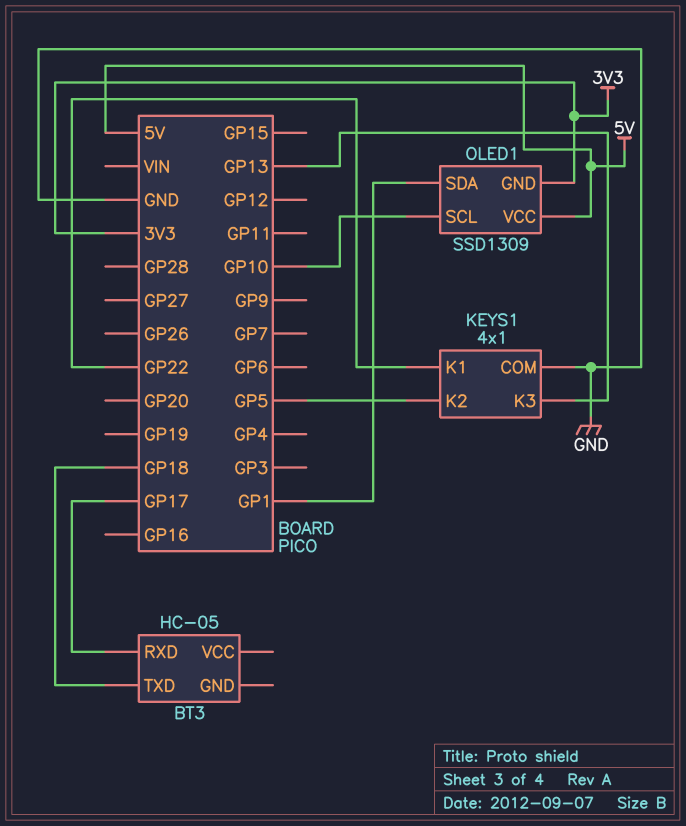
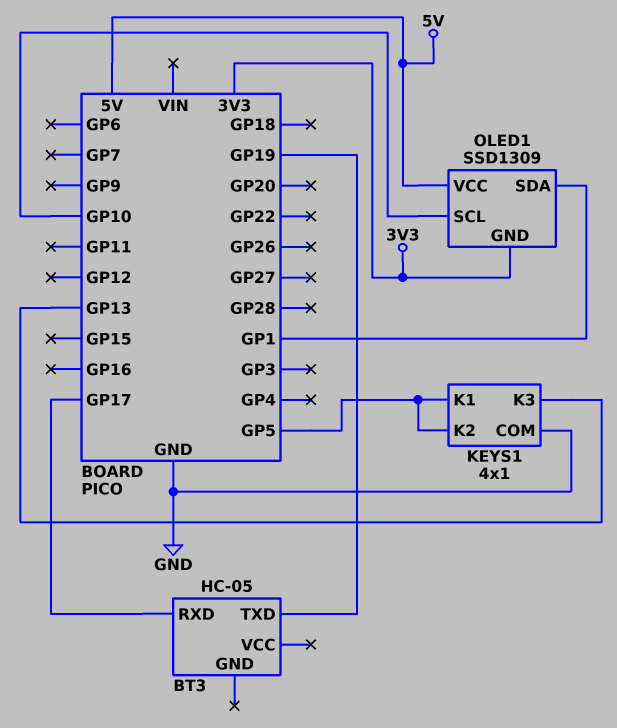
BT3 pin TXD: GP18 -> GP19
KEYS1 pin K1: GP22 -> GP5

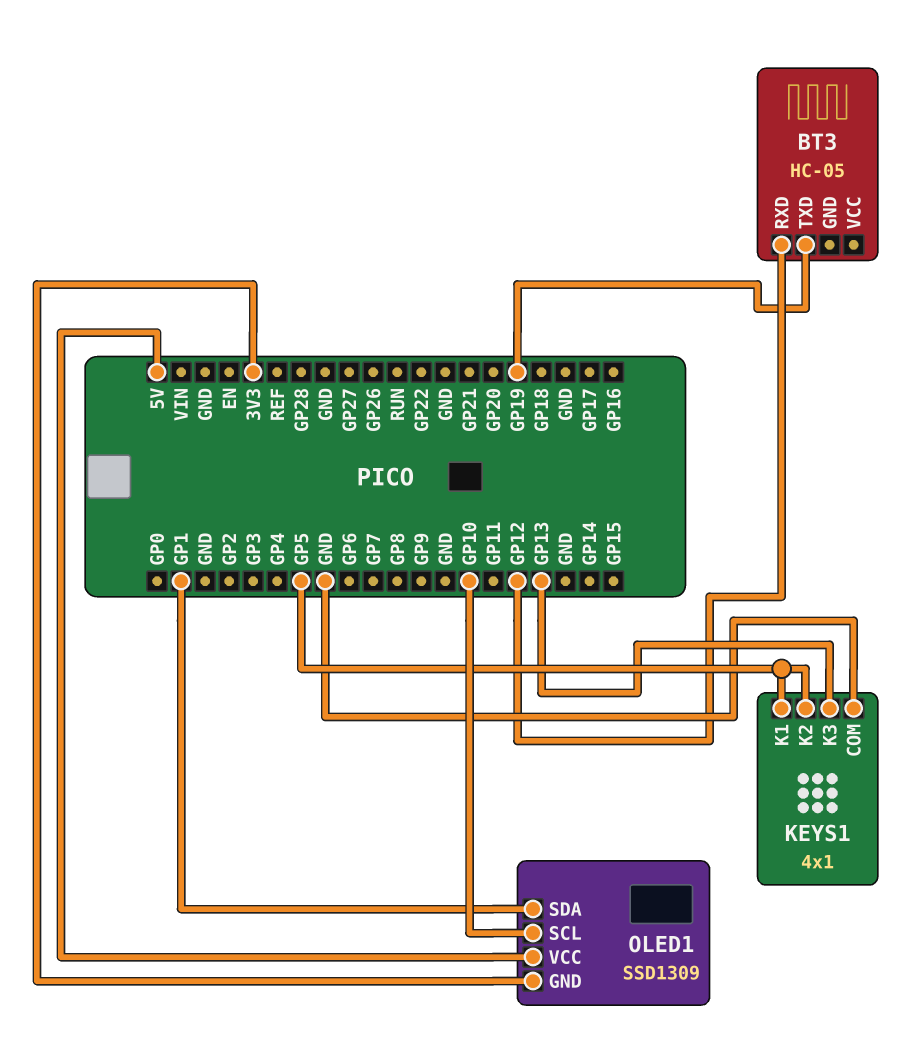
BT3 pin RXD: GP17 -> GP12

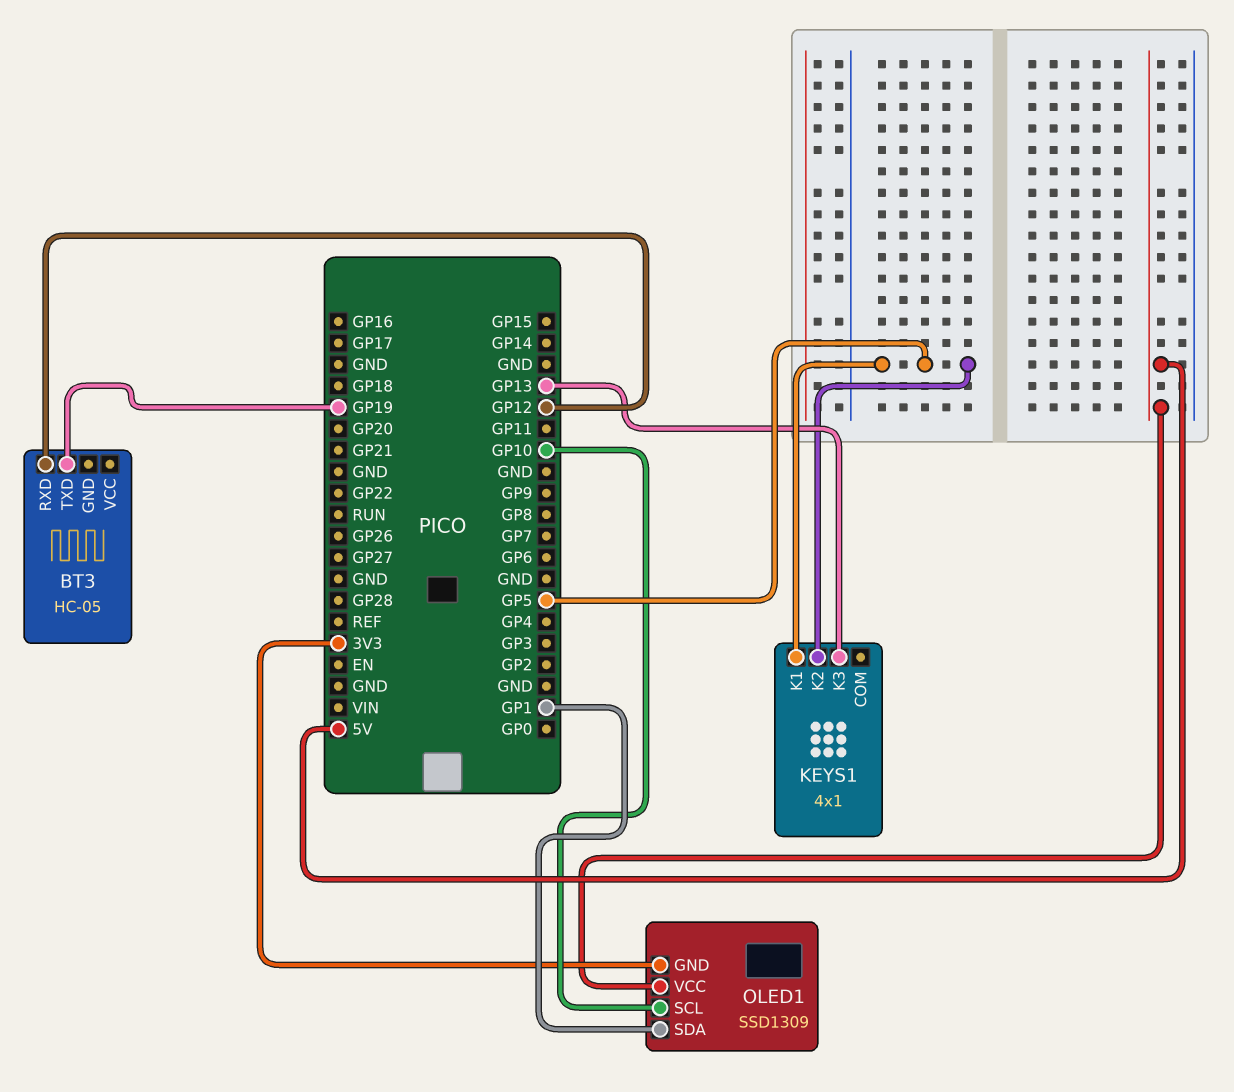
KEYS1 pin COM: GND -> none

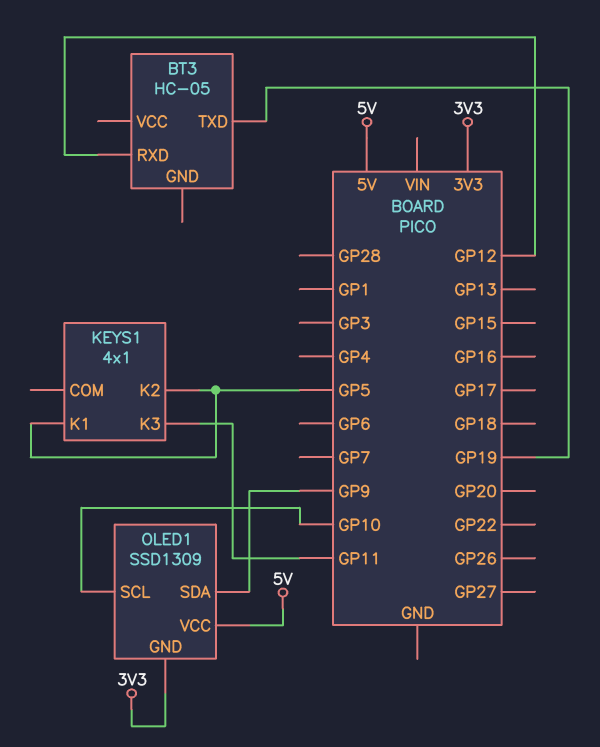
KEYS1 pin K3: GP13 -> GP11
OLED1 pin SDA: GP1 -> GP9

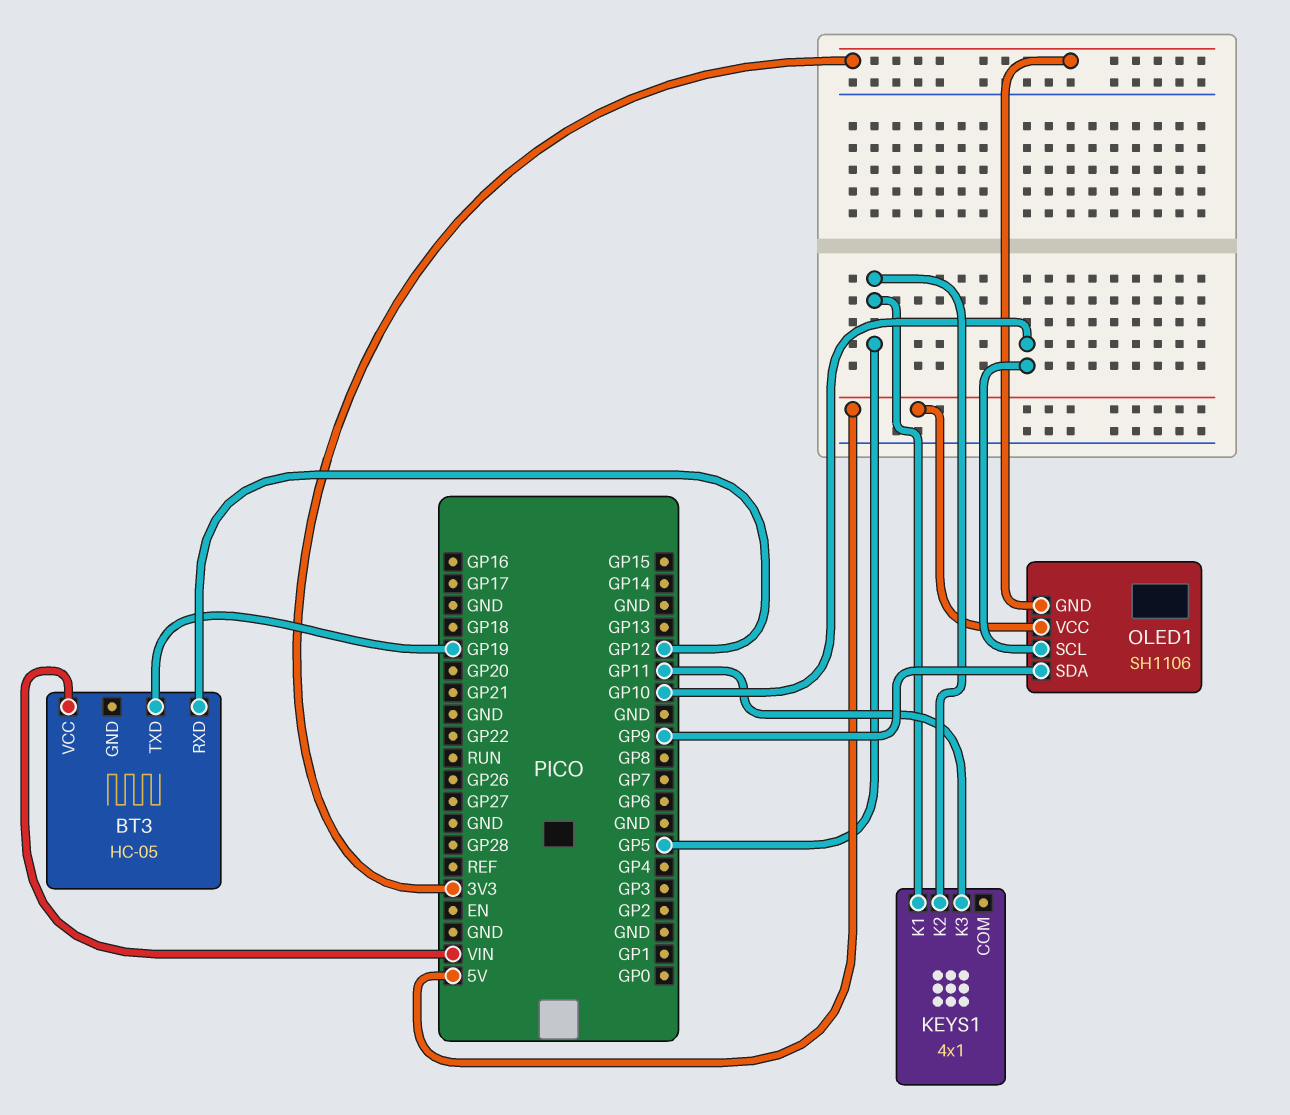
BT3 pin VCC: none -> VIN
OLED1: SSD1309 -> SH1106

